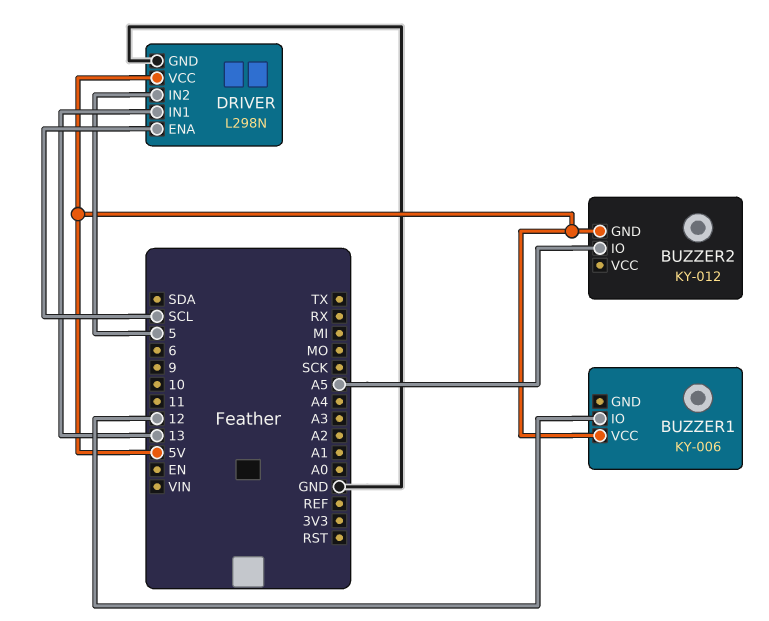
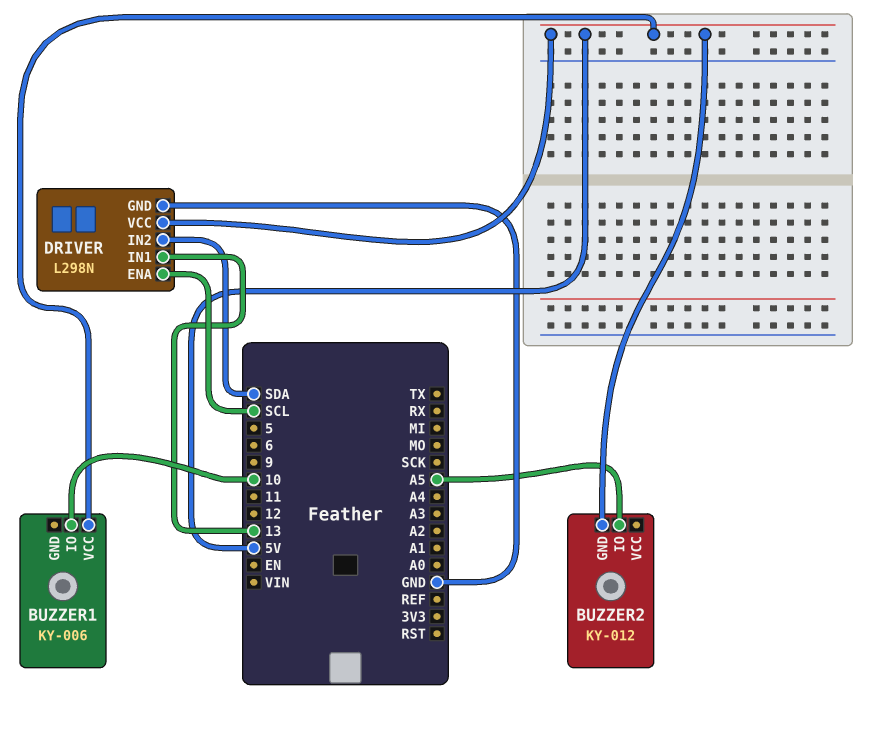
BUZZER1 pin IO: 12 -> 10
DRIVER pin IN2: 5 -> SDA

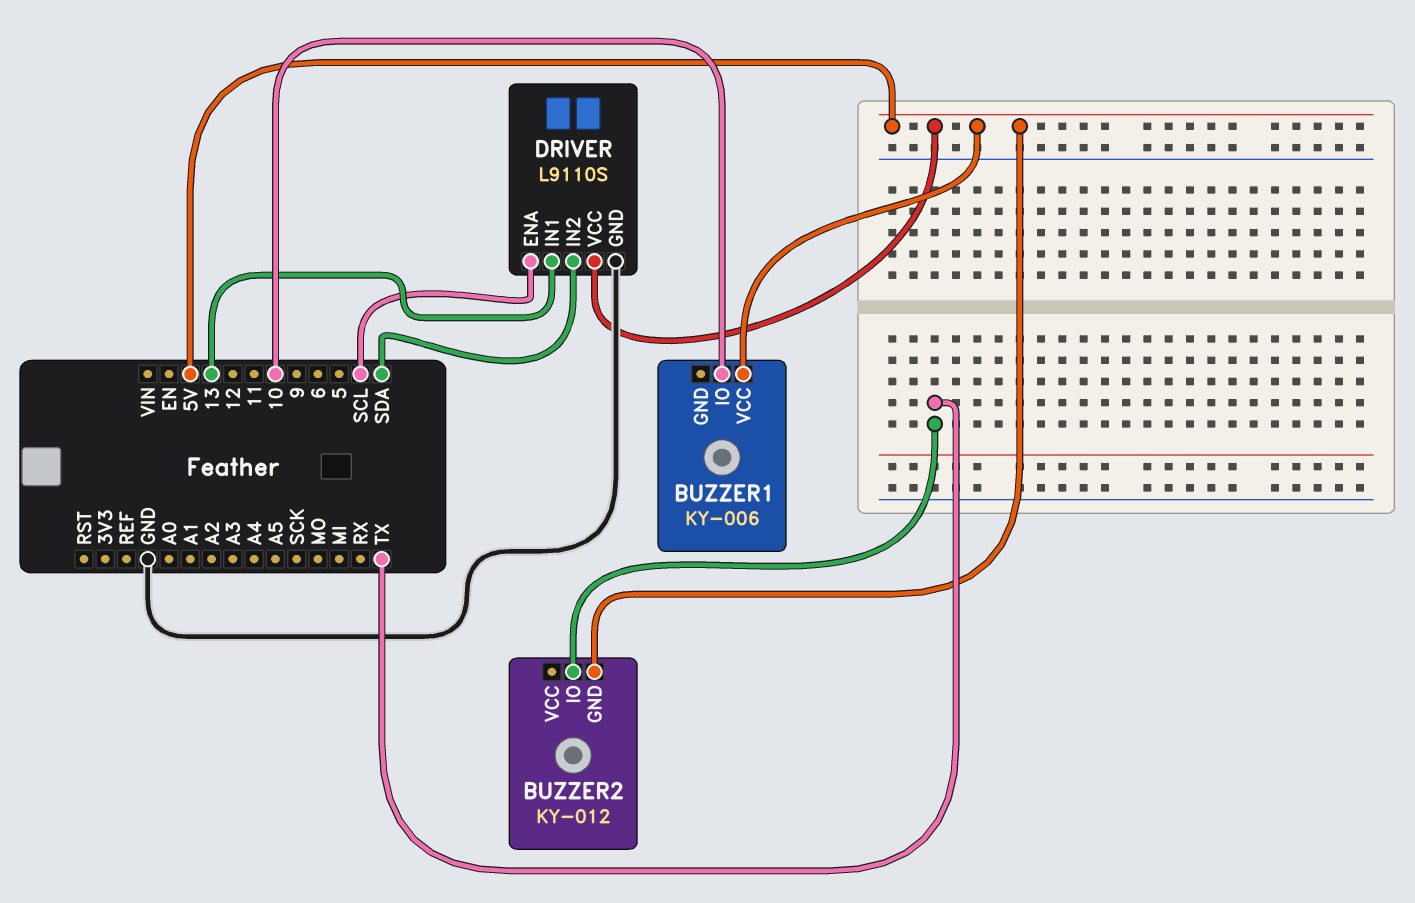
BUZZER2 pin IO: A5 -> TX
DRIVER: L298N -> L9110S

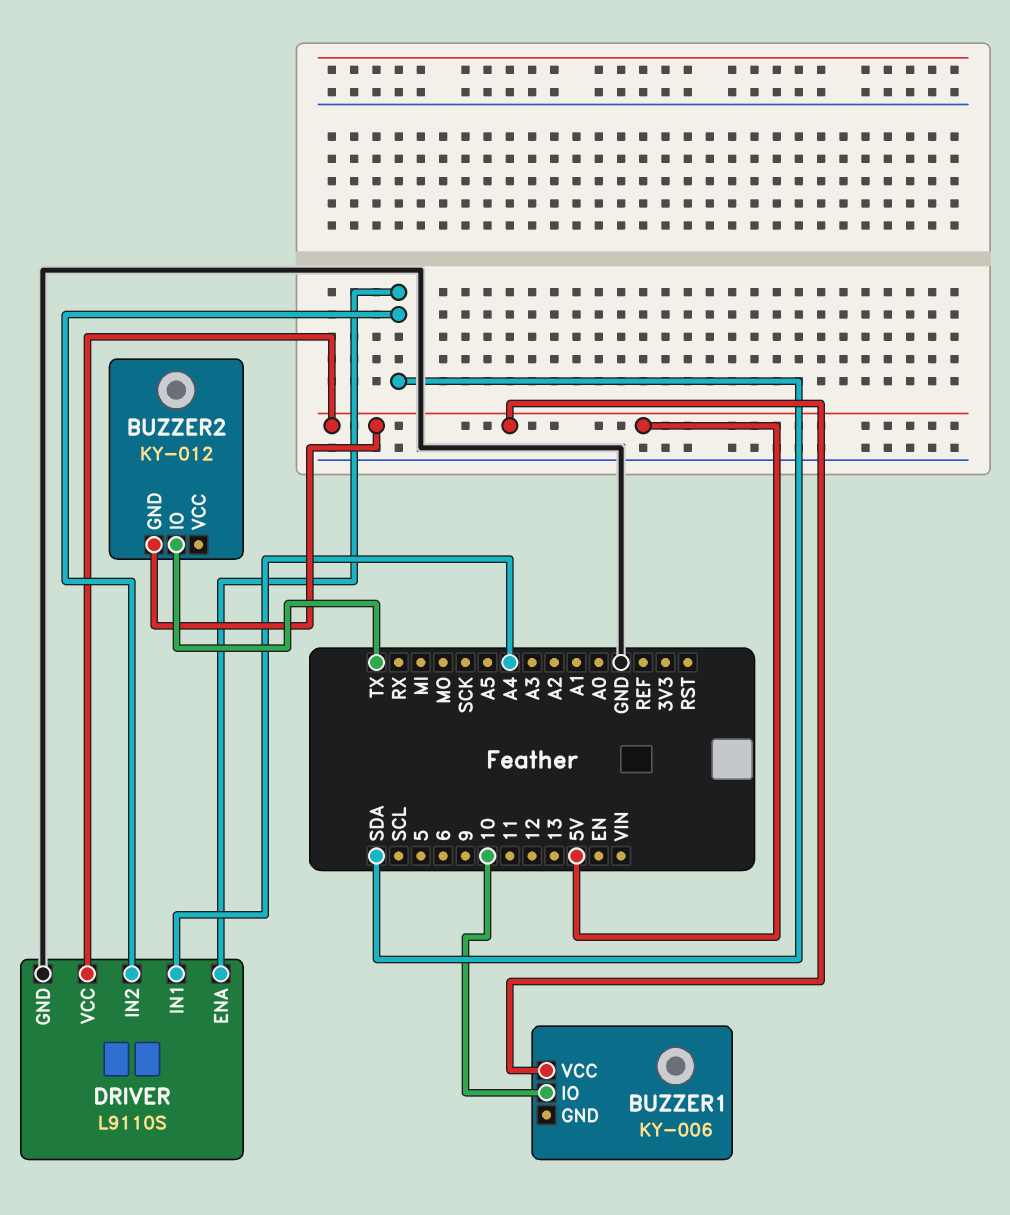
DRIVER pin ENA: SCL -> SDA
DRIVER pin IN1: 13 -> A4

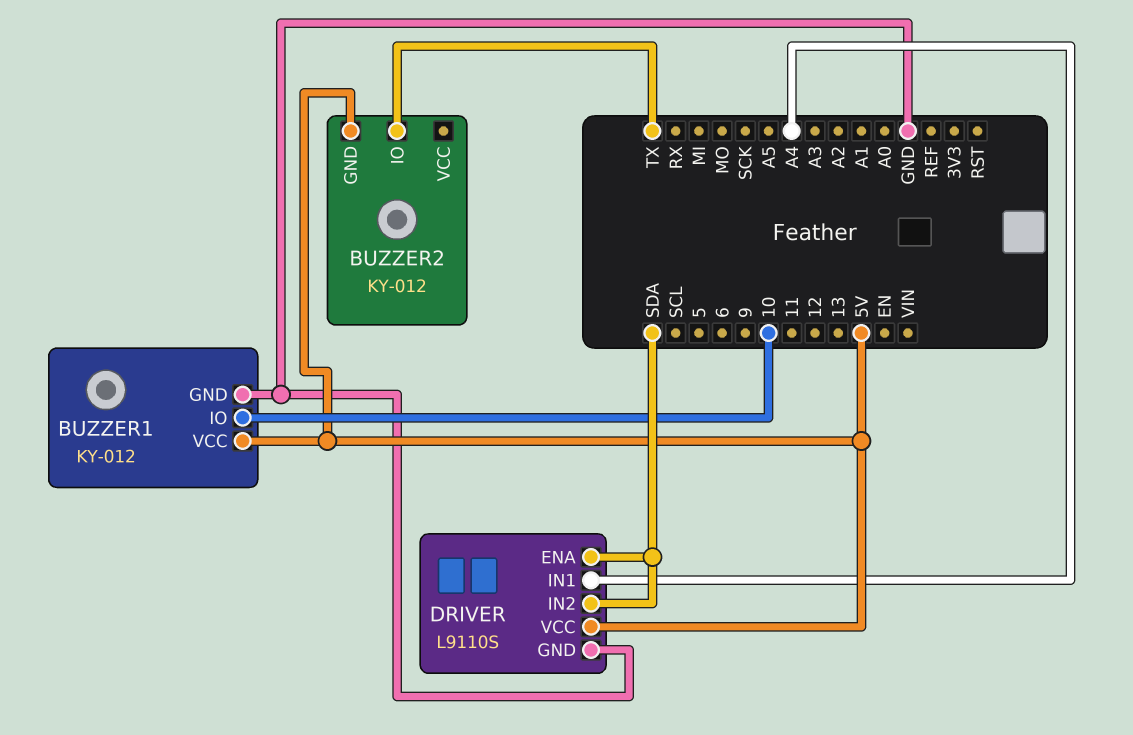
BUZZER1: KY-006 -> KY-012
BUZZER1 pin GND: none -> GND

